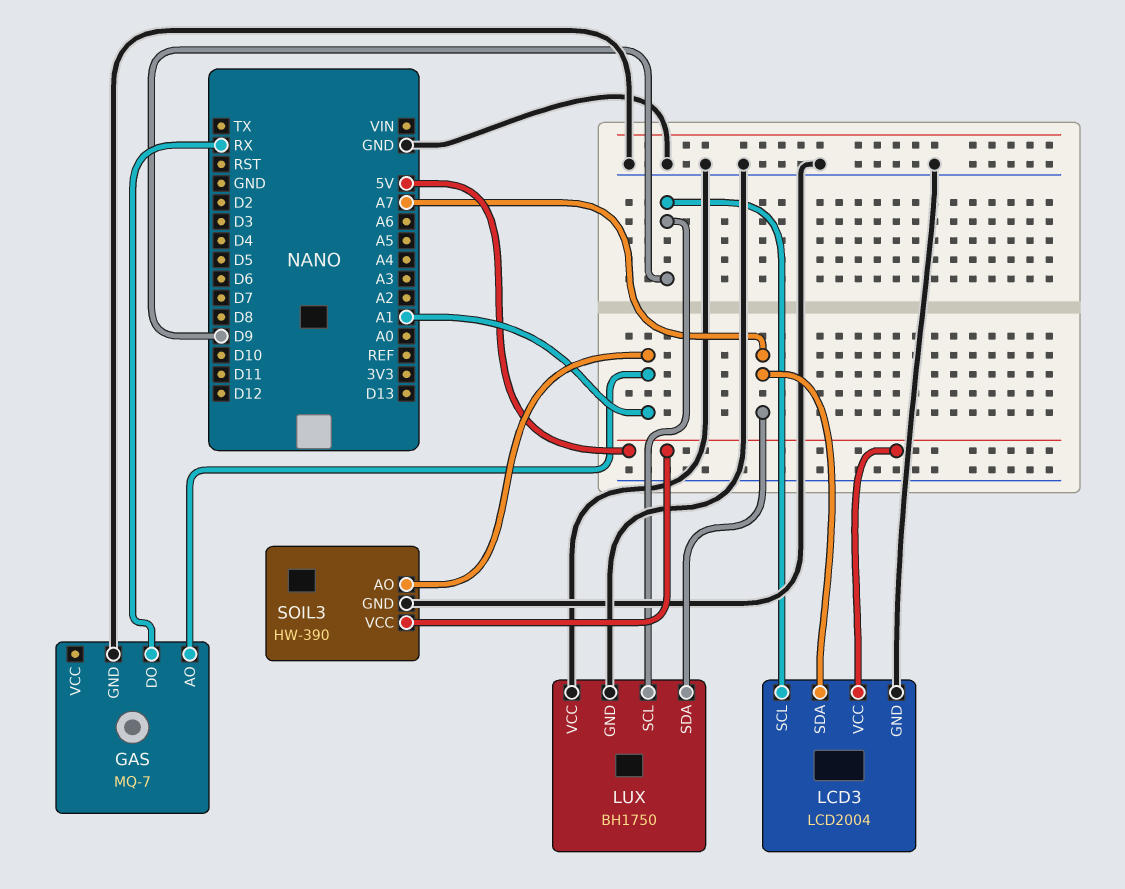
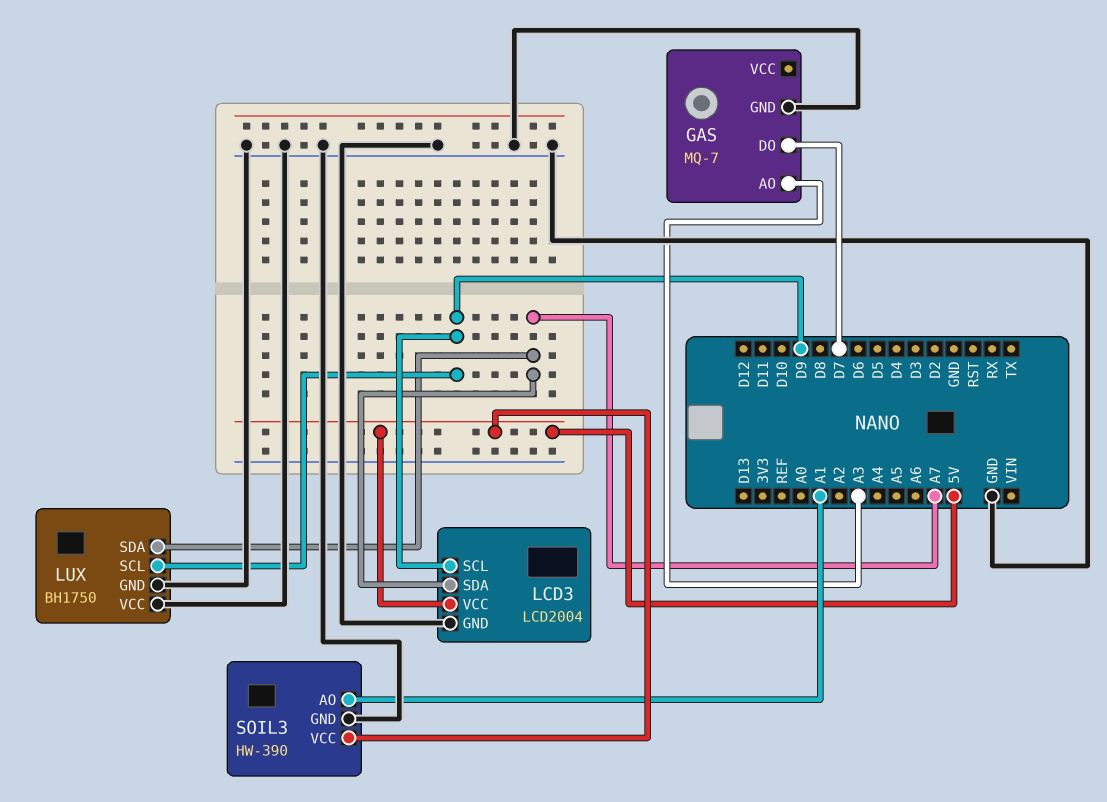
GAS pin AO: A1 -> A3
GAS pin DO: RX -> D7

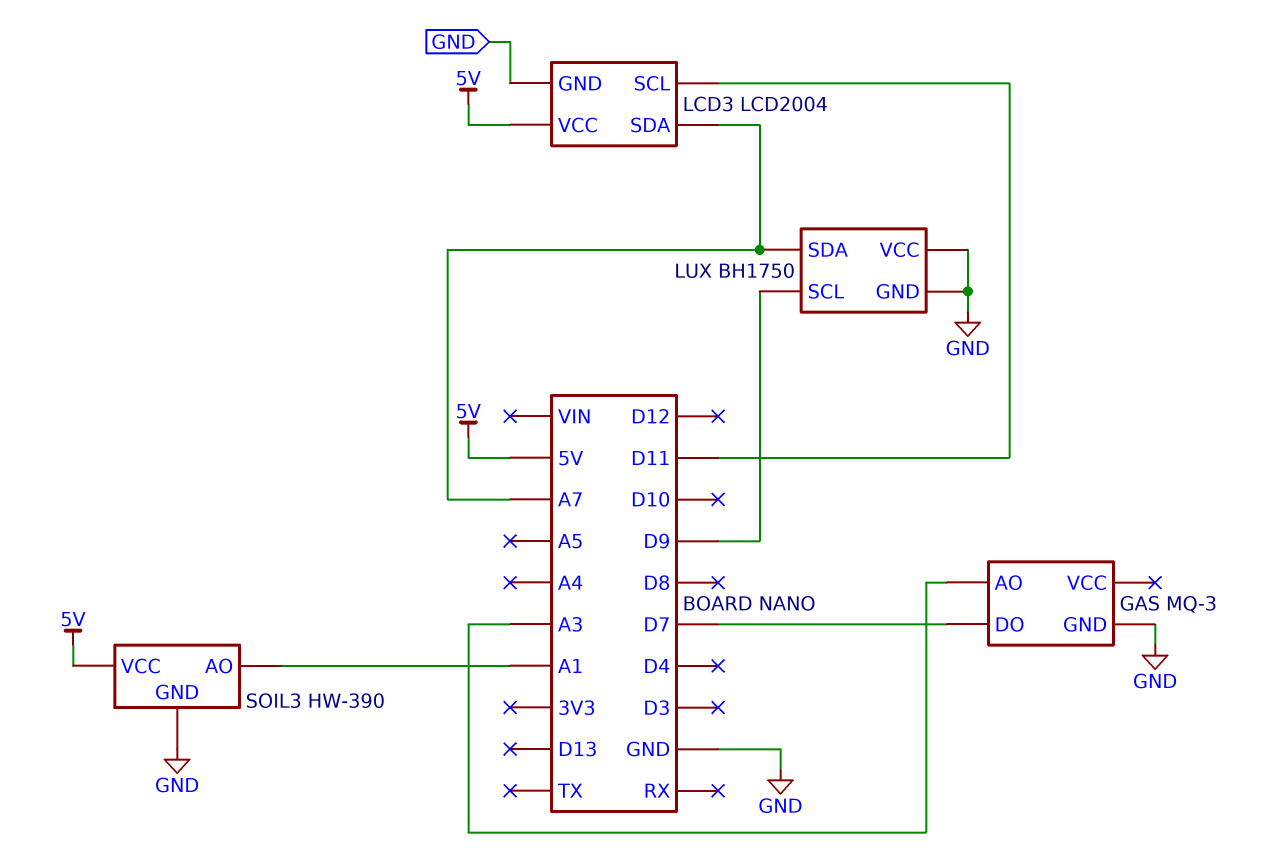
GAS: MQ-7 -> MQ-3
LCD3 pin SCL: D9 -> D11

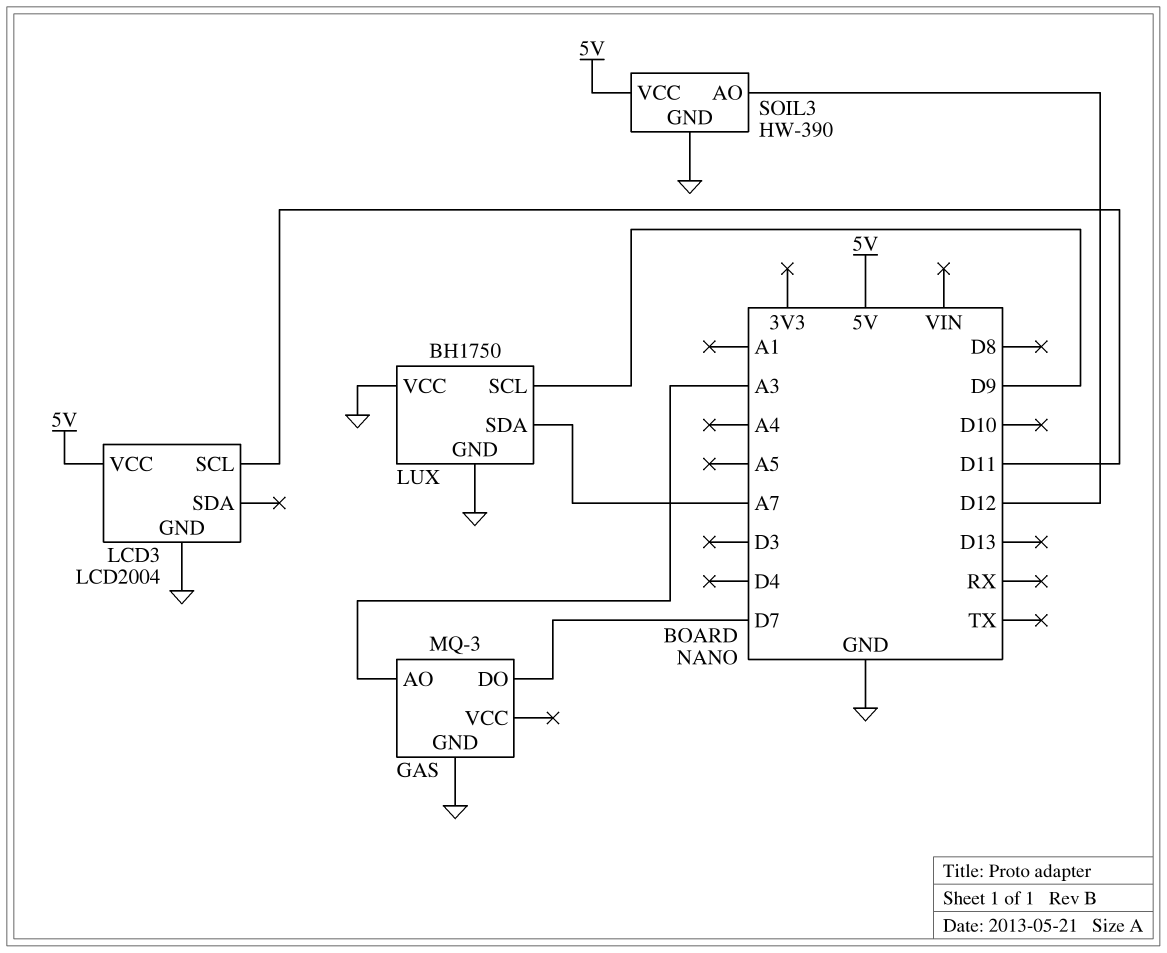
LCD3 pin SDA: A7 -> none
SOIL3 pin AO: A1 -> D12

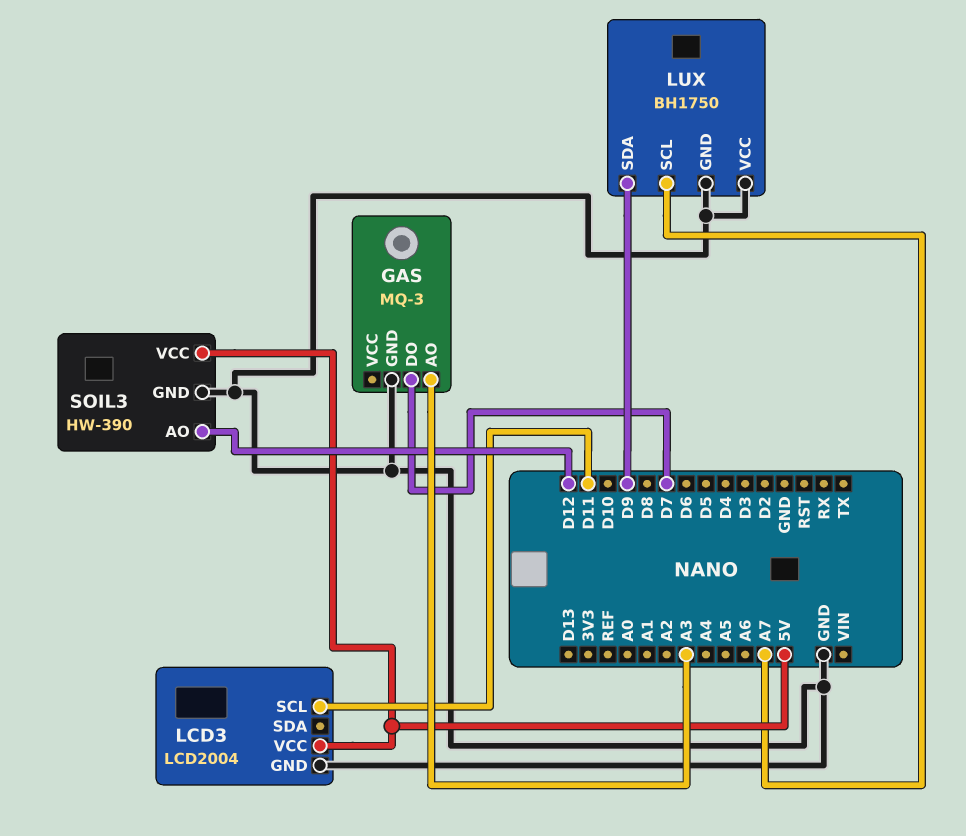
LUX pin SCL: D9 -> A7
LUX pin SDA: A7 -> D9

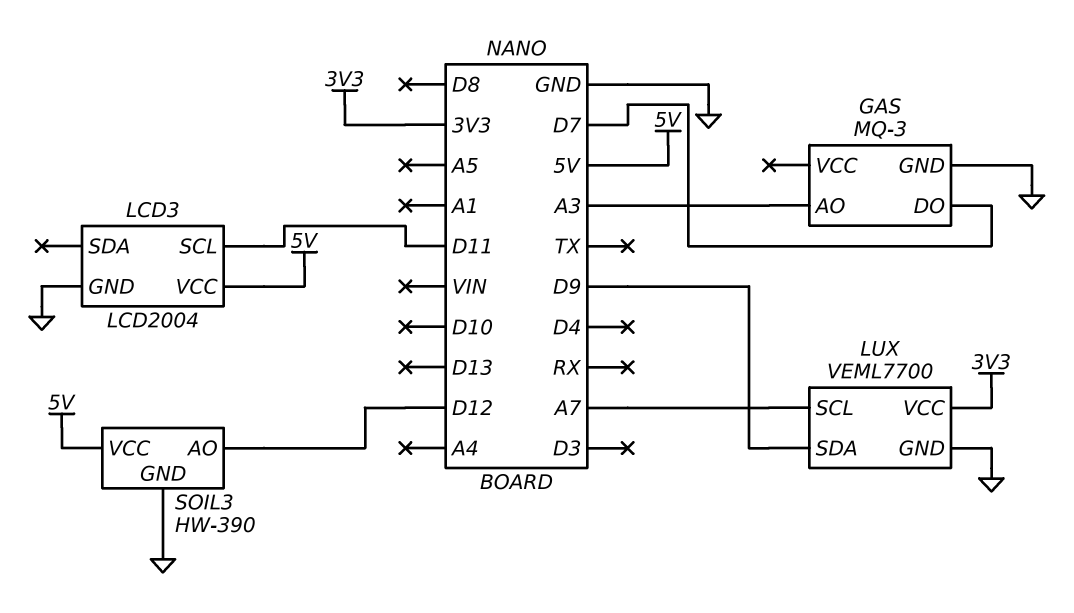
LUX: BH1750 -> VEML7700
LUX pin VCC: GND -> 3V3

